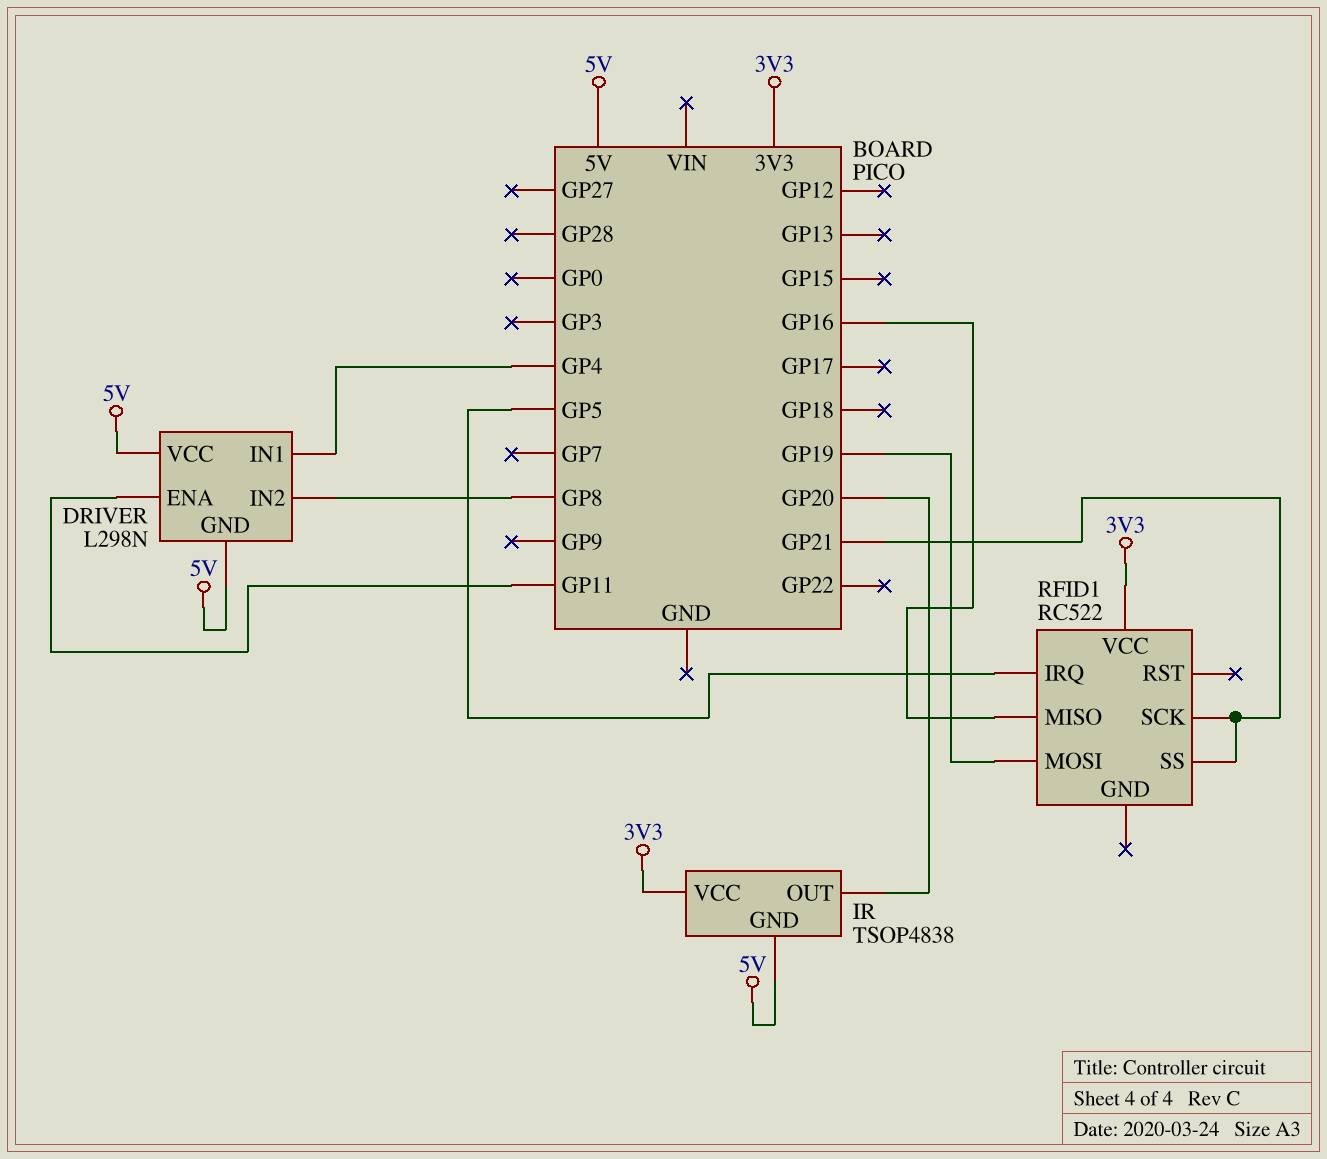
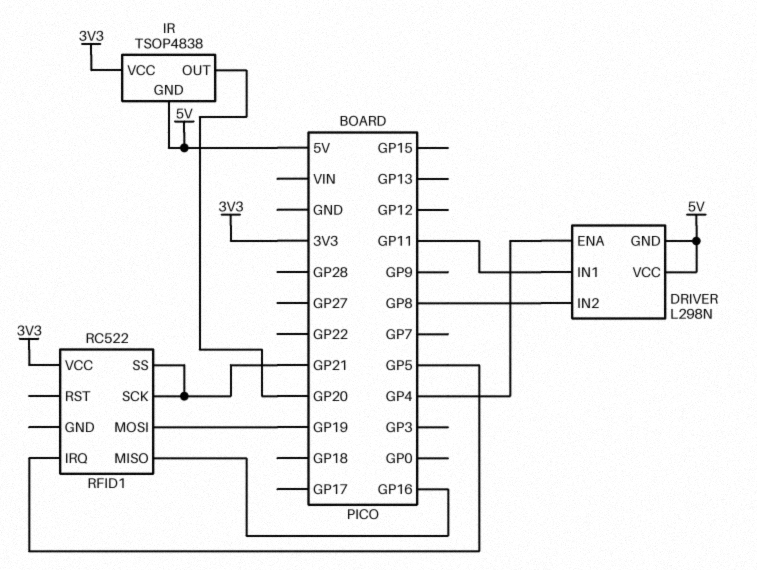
DRIVER pin ENA: GP11 -> GP4
DRIVER pin IN1: GP4 -> GP11

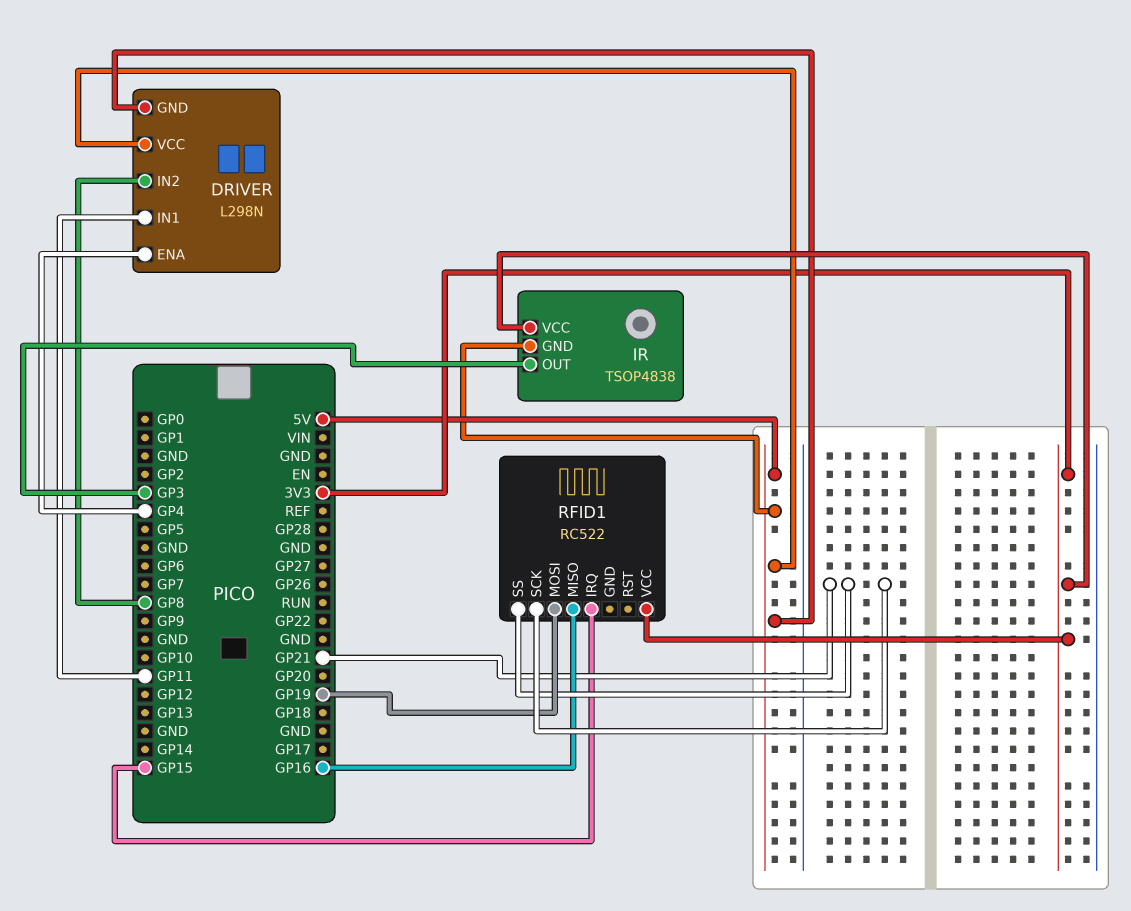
IR pin OUT: GP20 -> GP3
RFID1 pin IRQ: GP5 -> GP15

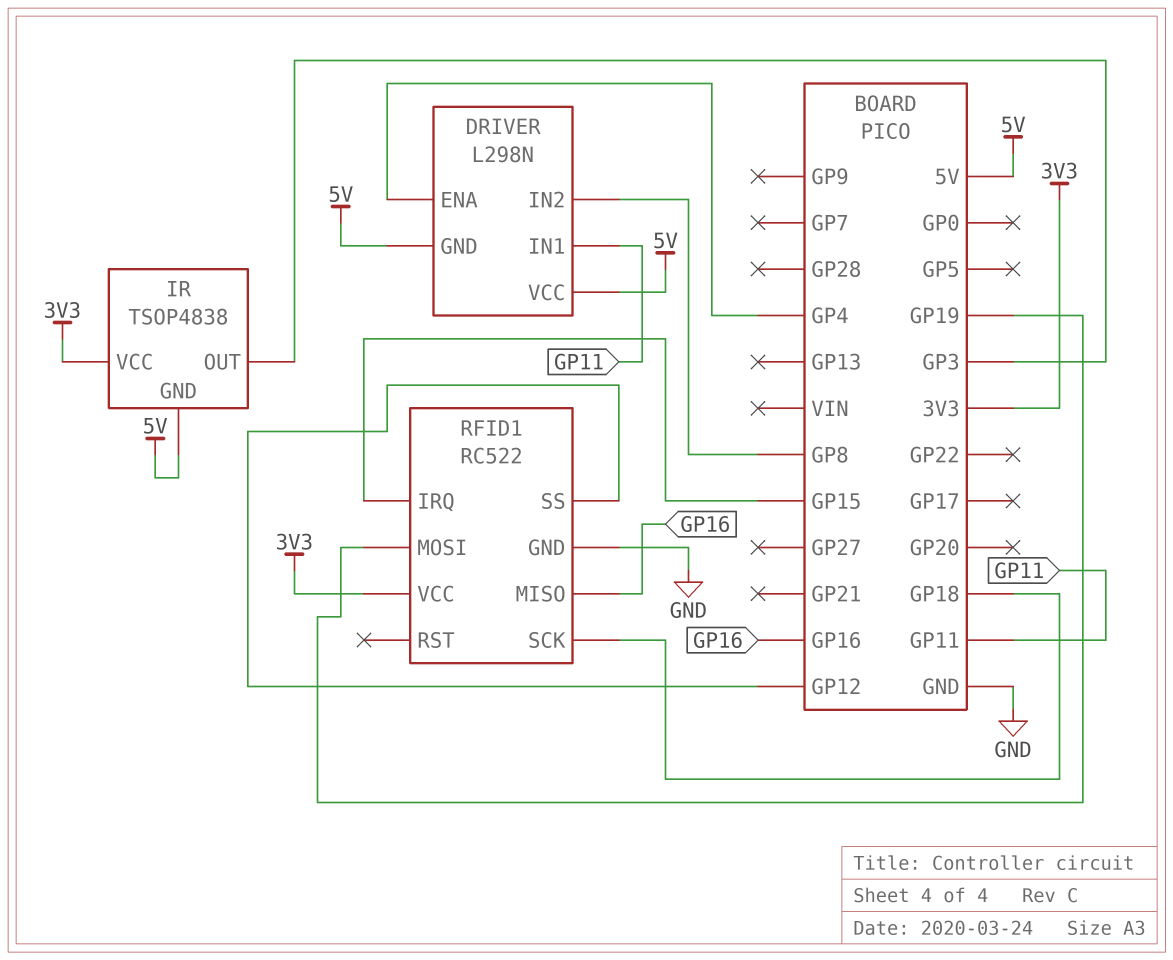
RFID1 pin GND: none -> GND
RFID1 pin SCK: GP21 -> GP18
RFID1 pin SS: GP21 -> GP12

